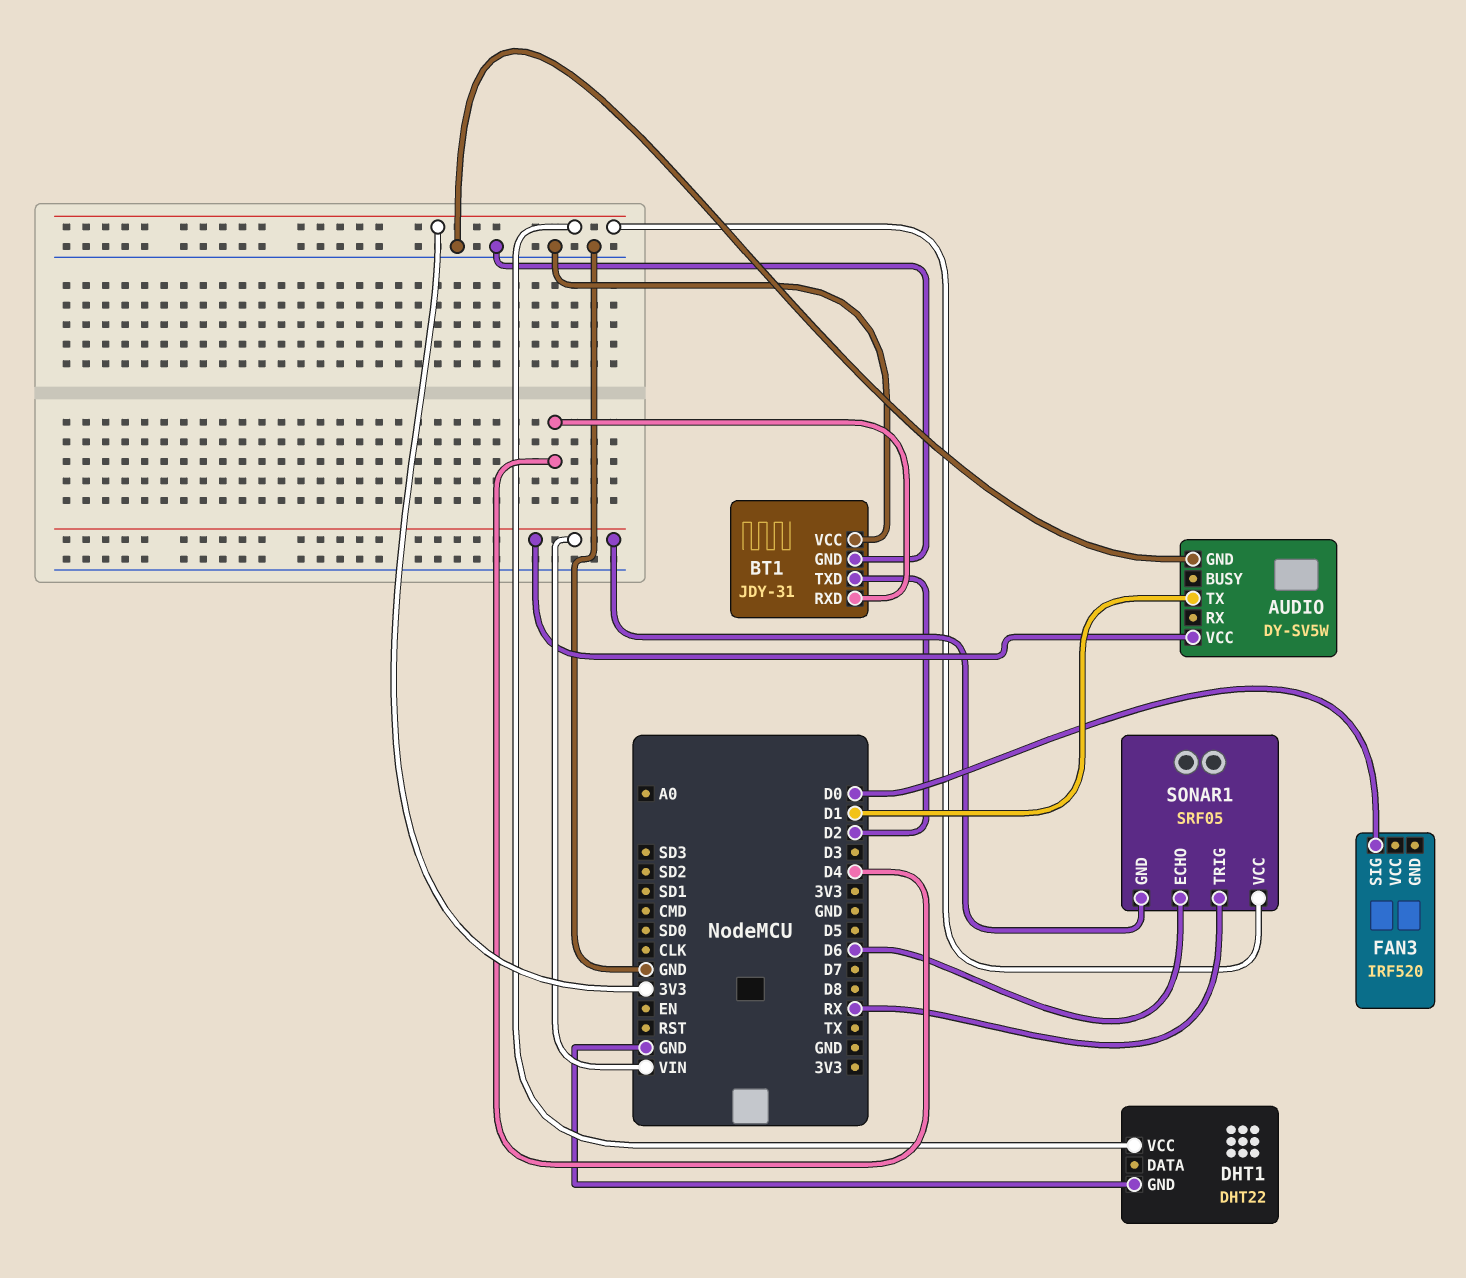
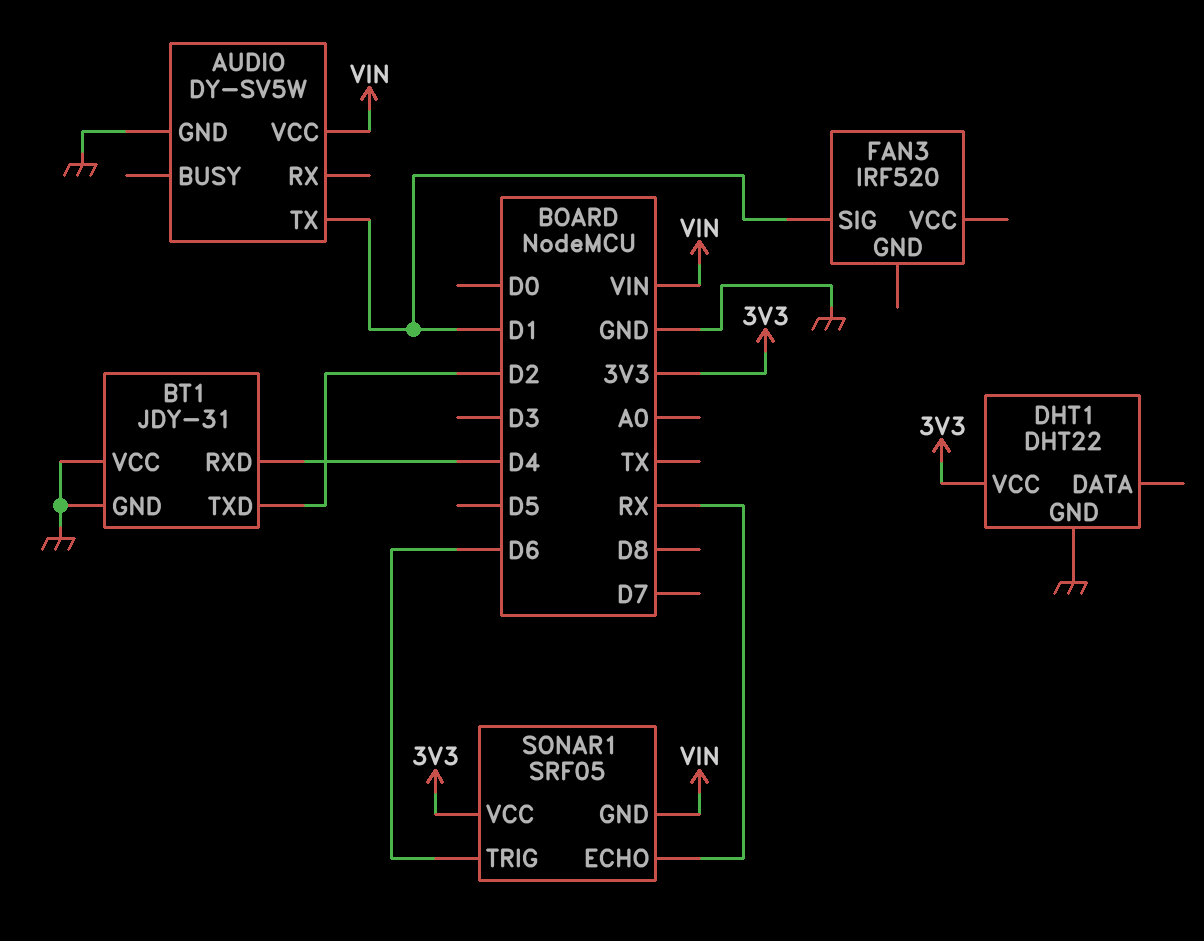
FAN3 pin SIG: D0 -> D1
SONAR1 pin ECHO: D6 -> RX
SONAR1 pin TRIG: RX -> D6

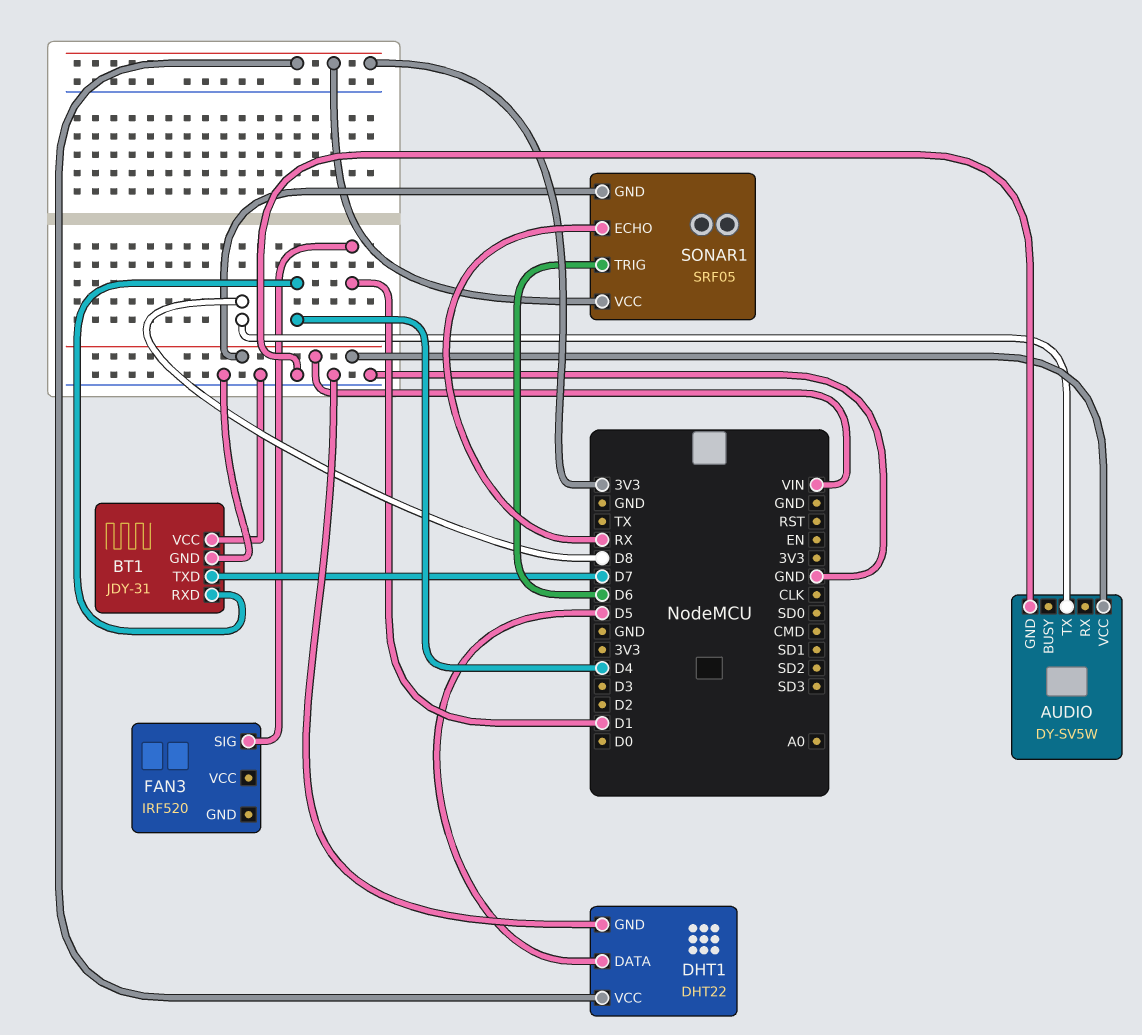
AUDIO pin TX: D1 -> D8
BT1 pin TXD: D2 -> D7
DHT1 pin DATA: none -> D5

